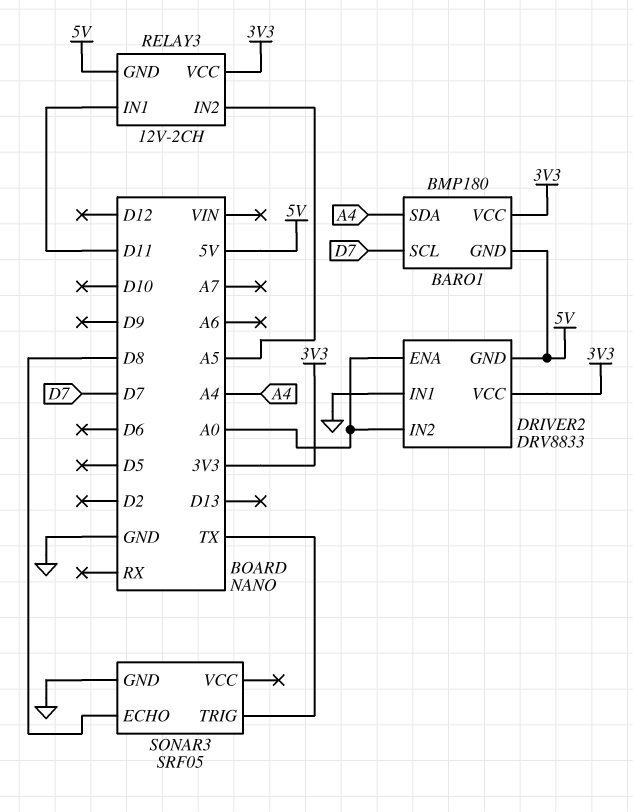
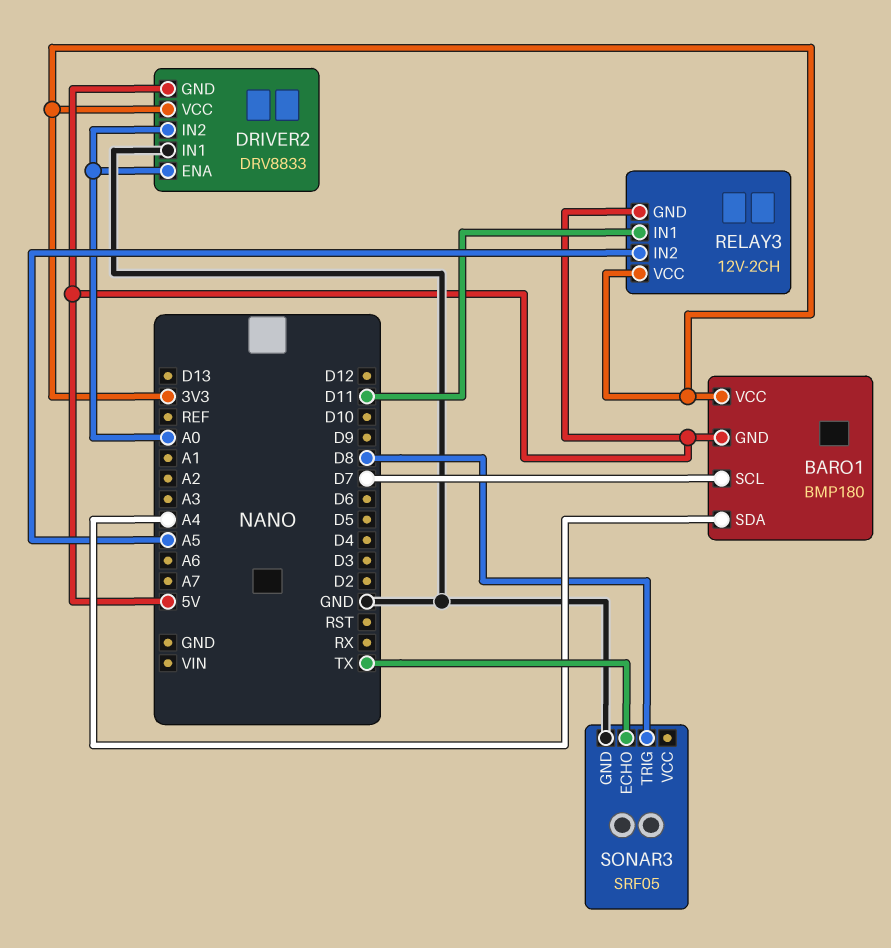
SONAR3 pin ECHO: D8 -> TX
SONAR3 pin TRIG: TX -> D8

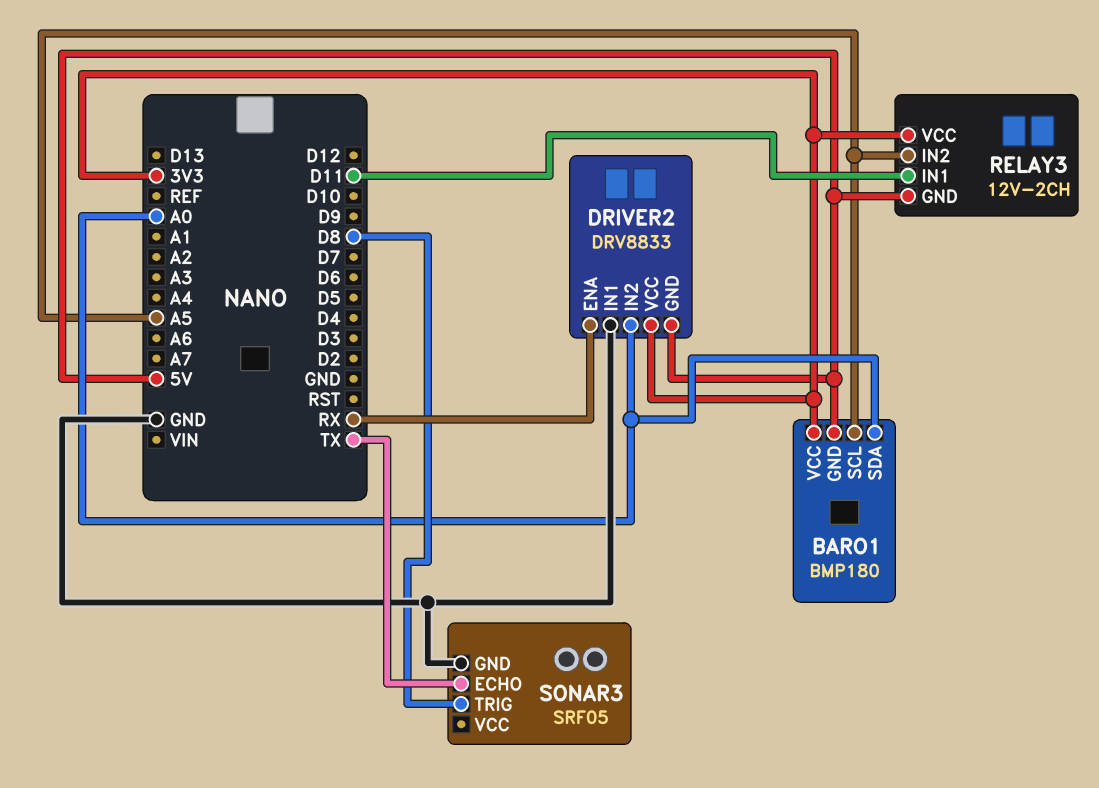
BARO1 pin SCL: D7 -> A5
BARO1 pin SDA: A4 -> A0
DRIVER2 pin ENA: A0 -> RX

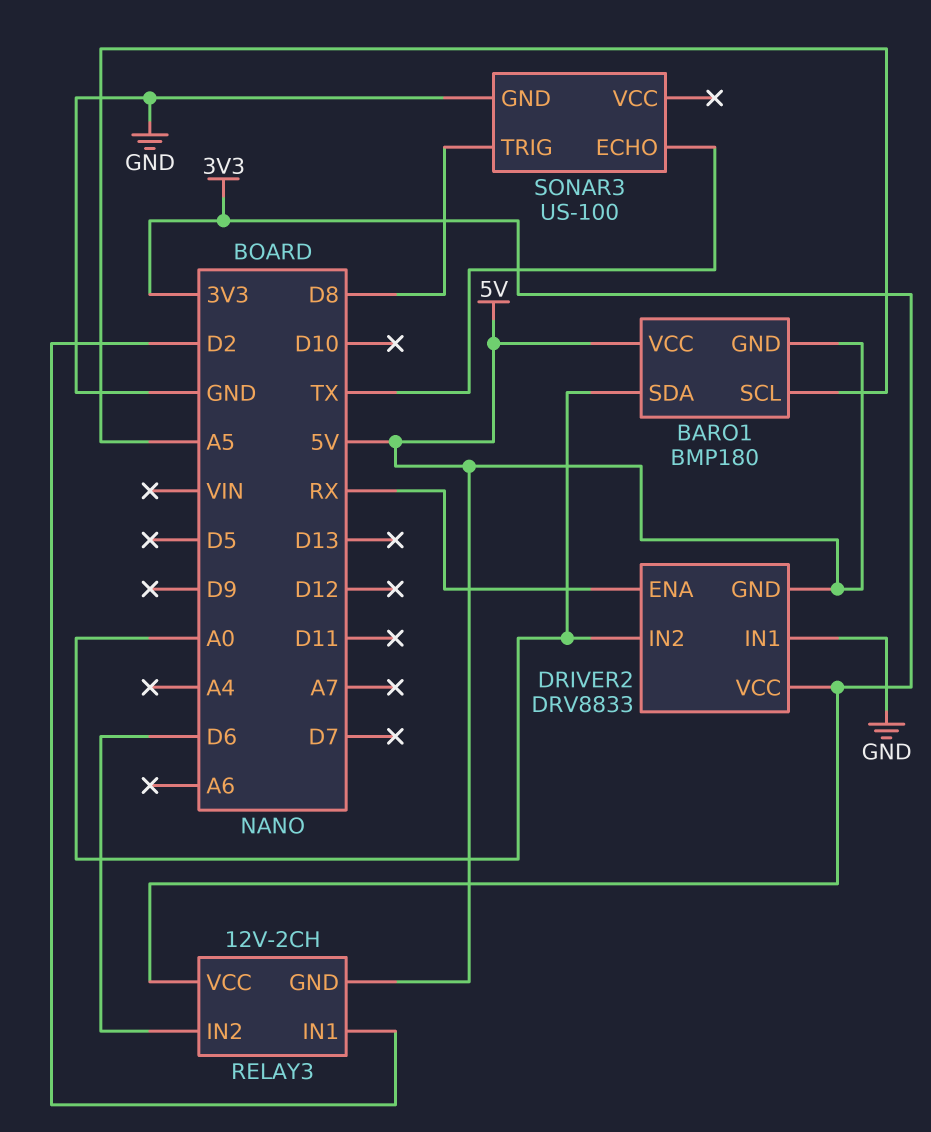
BARO1 pin VCC: 3V3 -> 5V
RELAY3 pin IN1: D11 -> D2
RELAY3 pin IN2: A5 -> D6
SONAR3: SRF05 -> US-100

